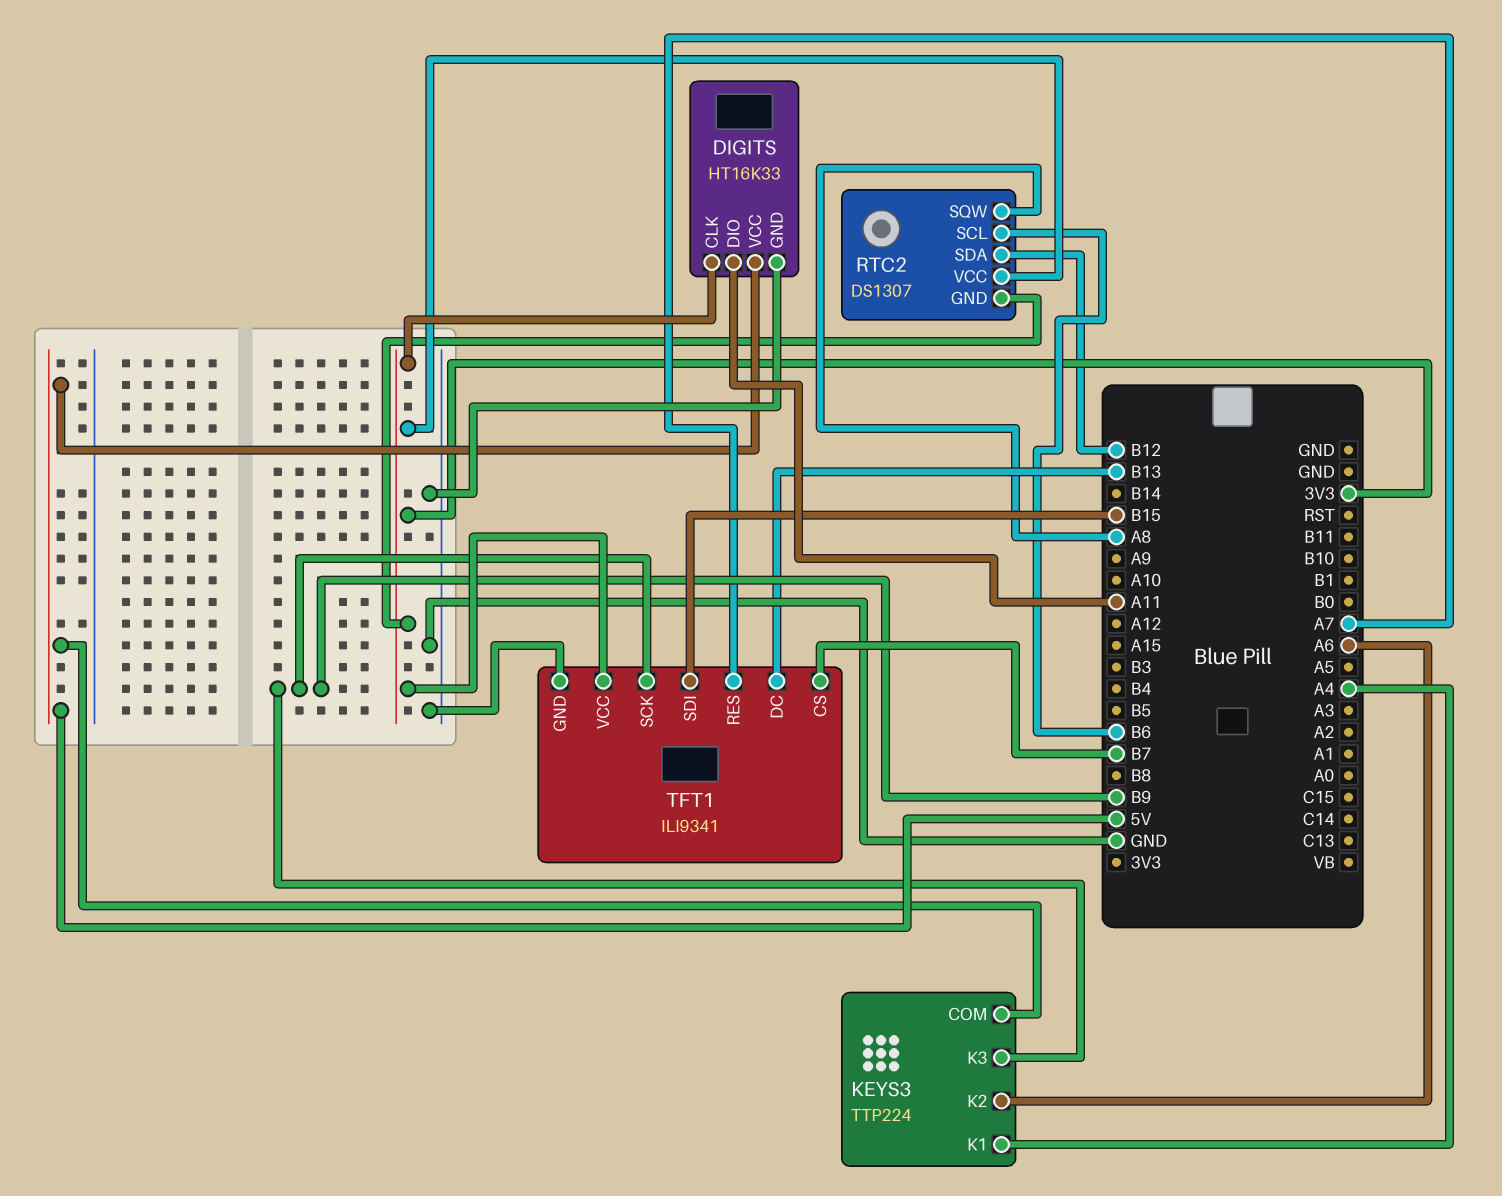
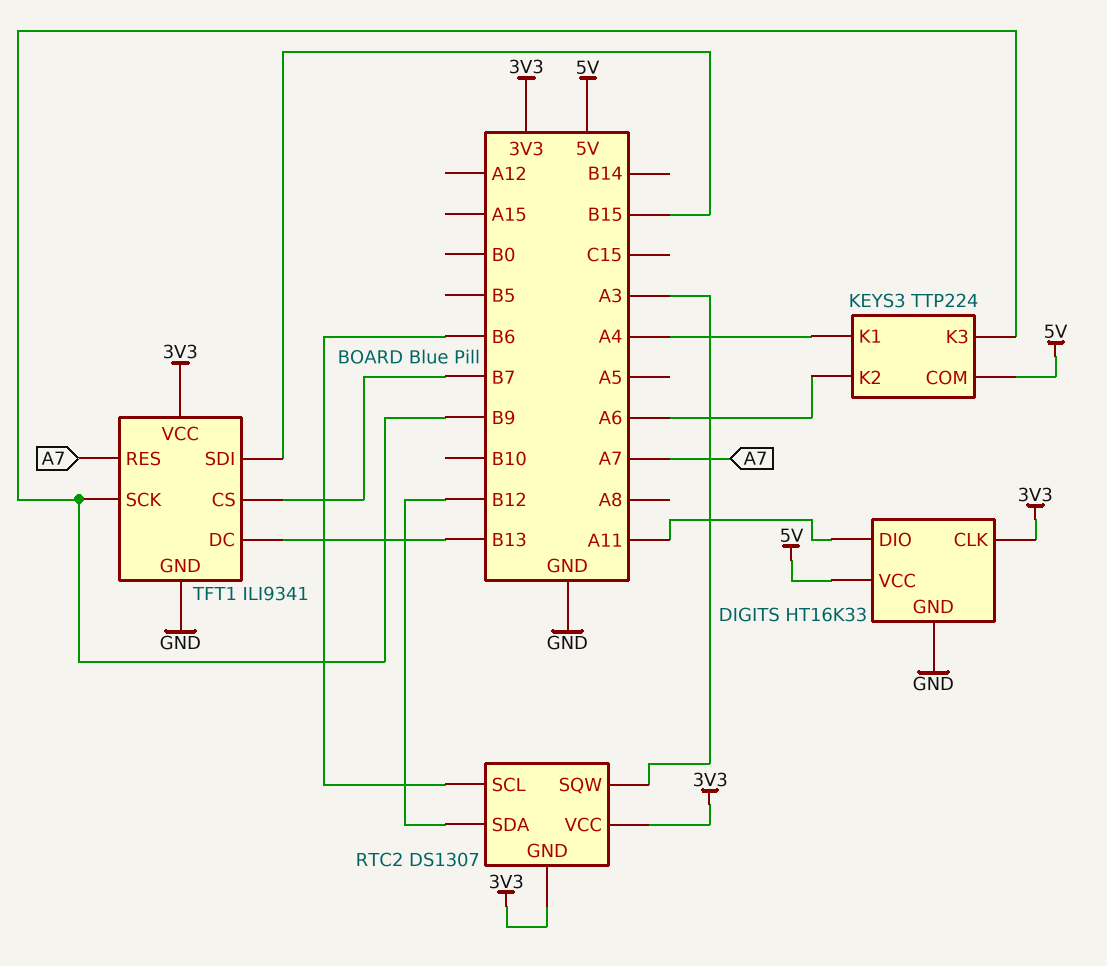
RTC2 pin SQW: A8 -> A3

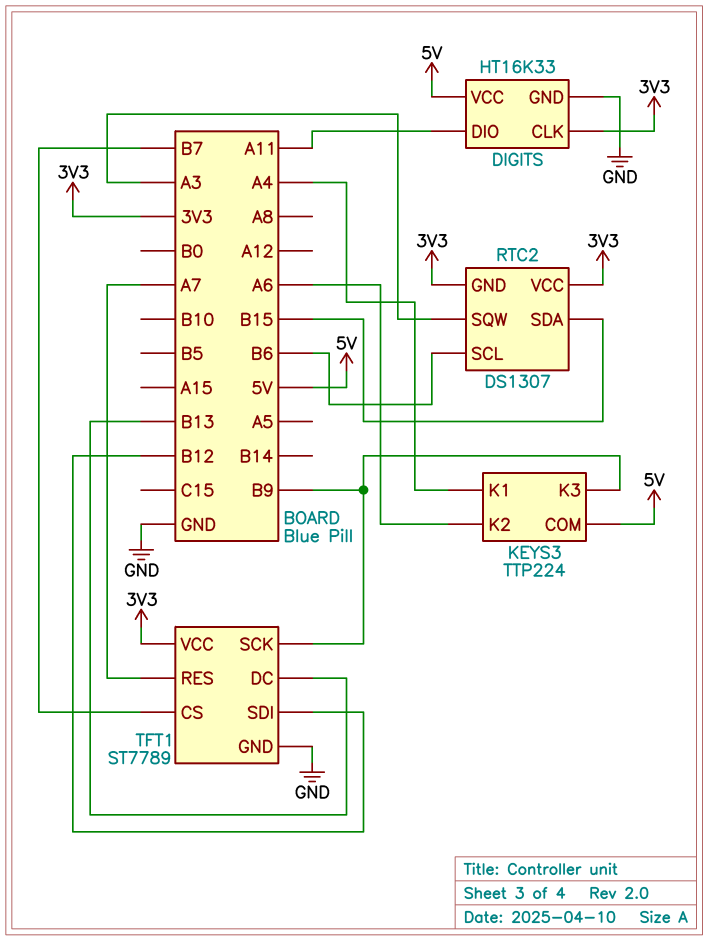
RTC2 pin SDA: B12 -> B15
TFT1: ILI9341 -> ST7789
TFT1 pin SDI: B15 -> B12

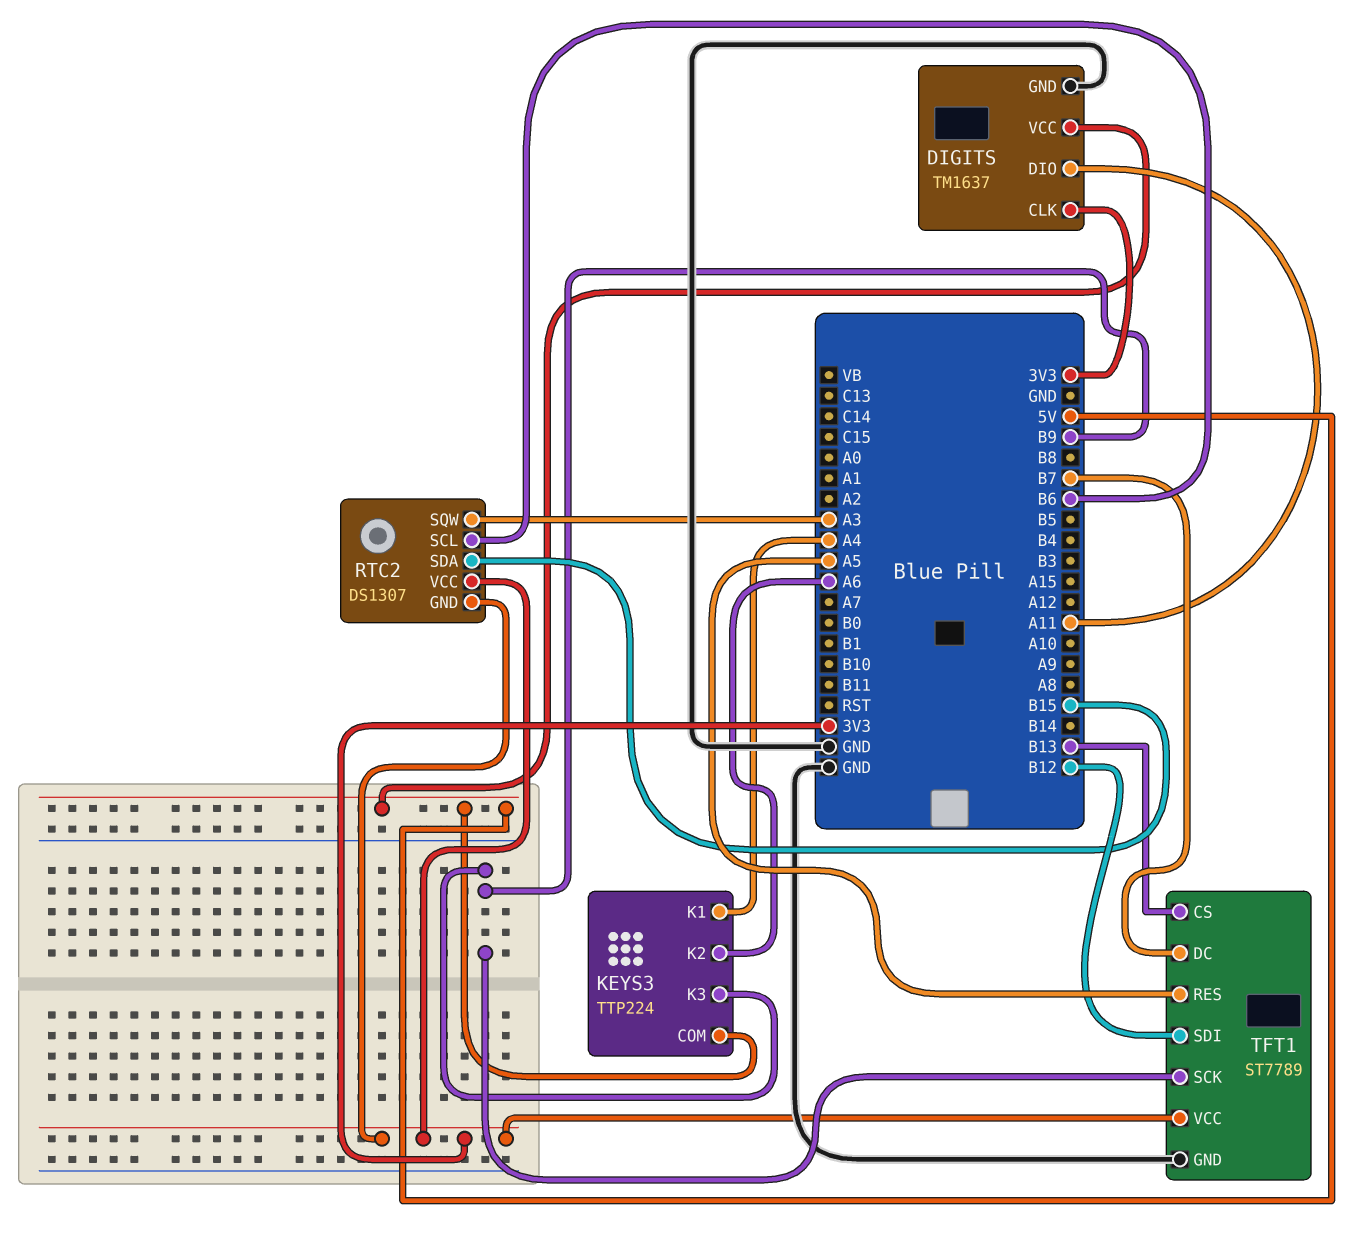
DIGITS: HT16K33 -> TM1637
TFT1 pin CS: B7 -> B13
TFT1 pin DC: B13 -> B7
TFT1 pin RES: A7 -> A5

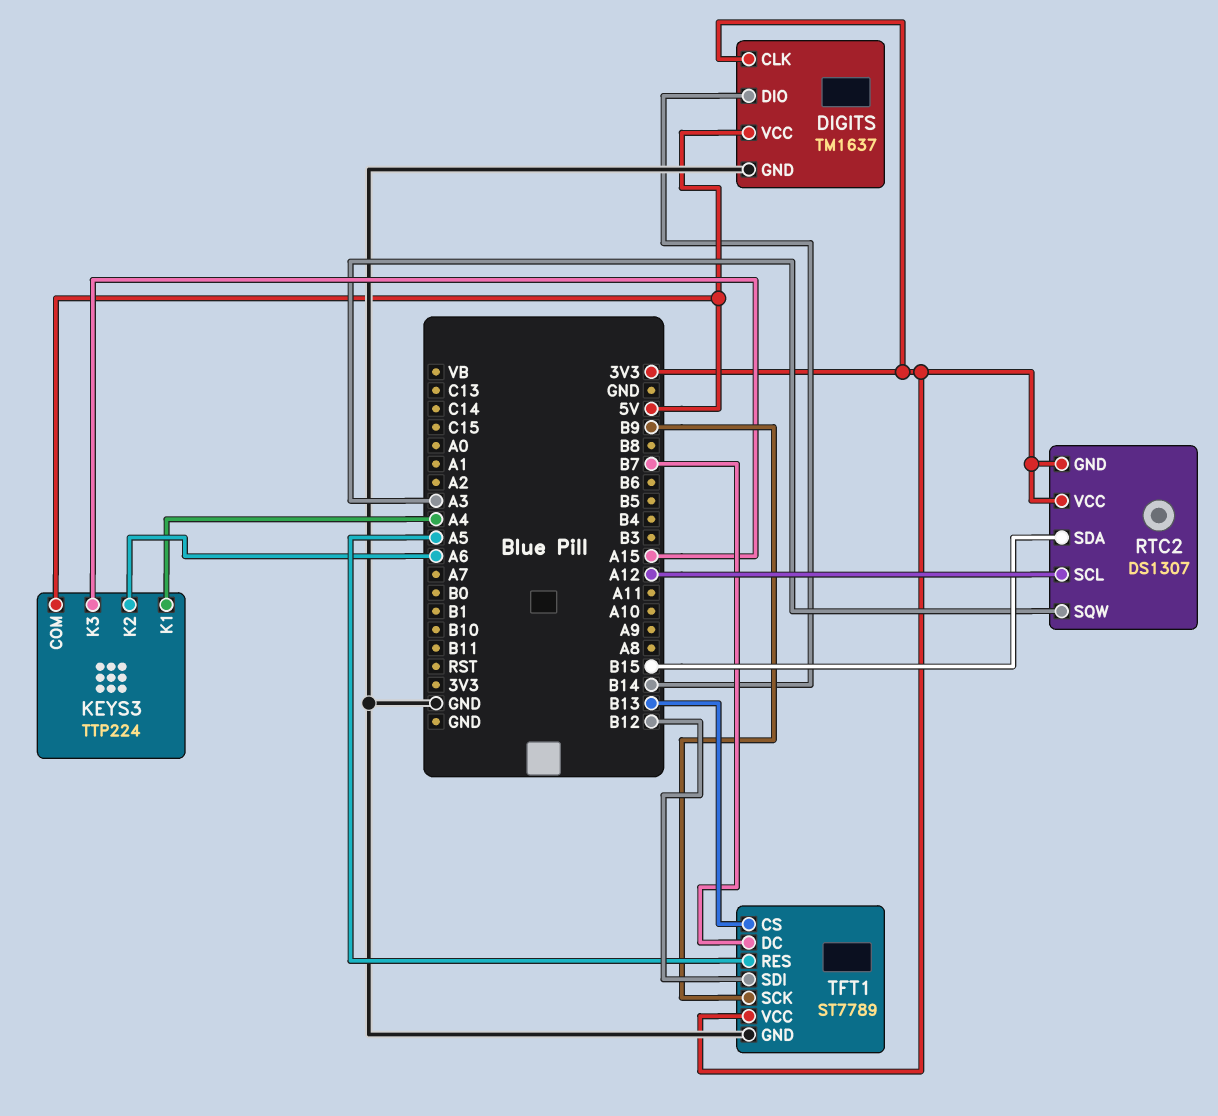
DIGITS pin DIO: A11 -> B14
KEYS3 pin K3: B9 -> A15
RTC2 pin SCL: B6 -> A12

